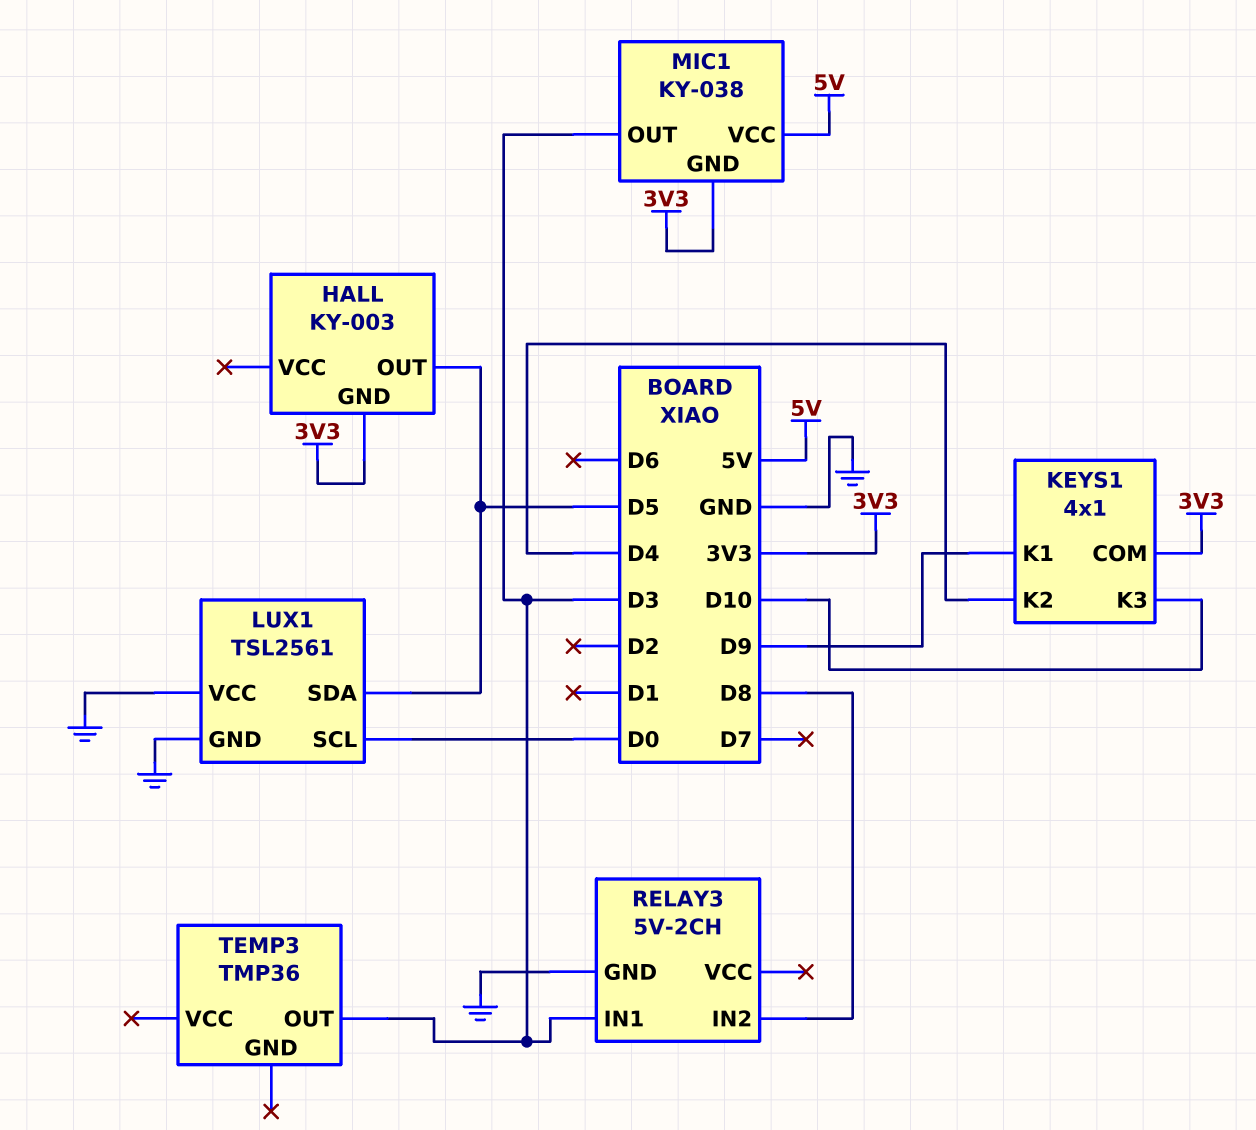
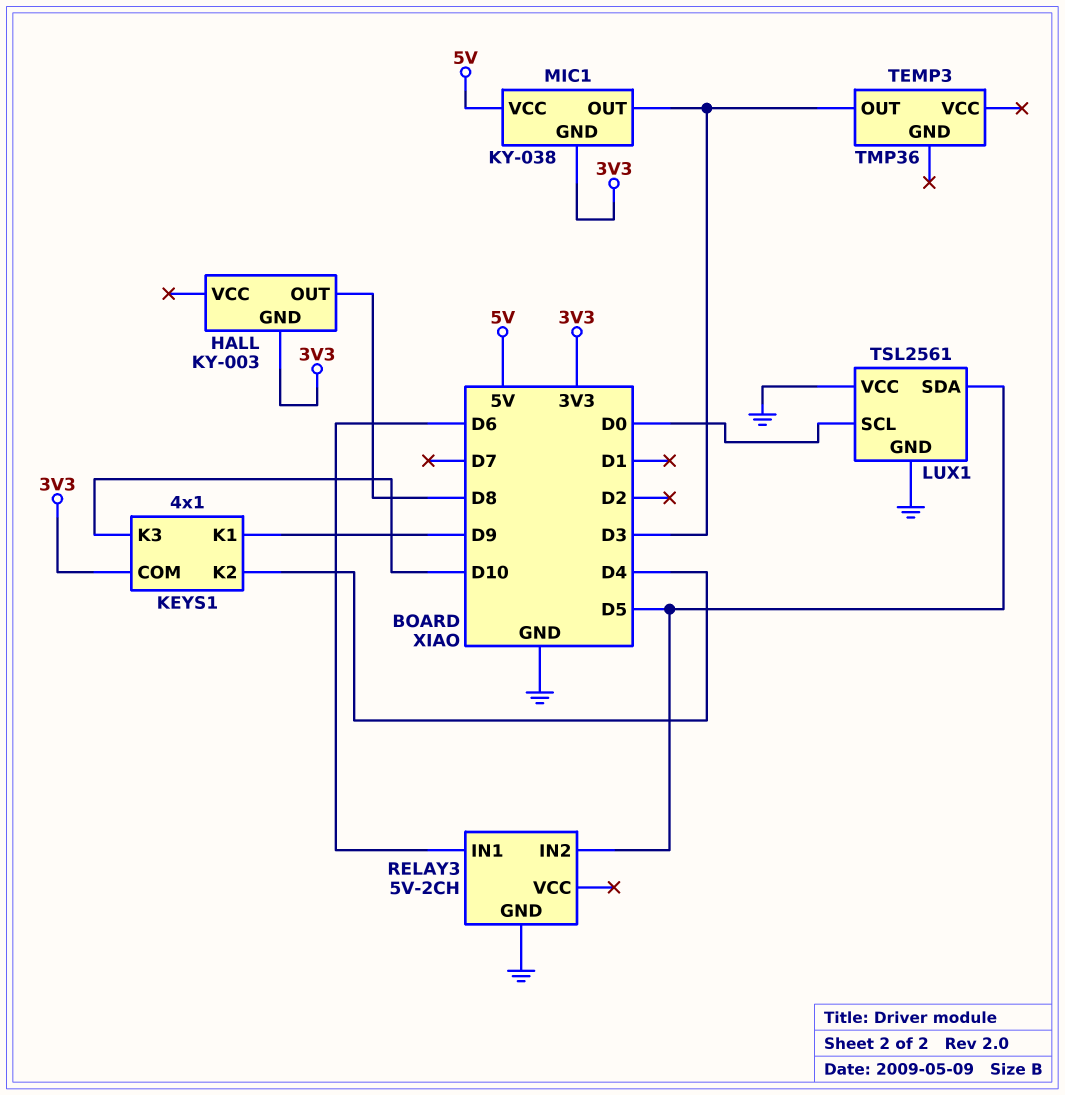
HALL pin OUT: D5 -> D8
RELAY3 pin IN1: D3 -> D6
RELAY3 pin IN2: D8 -> D5

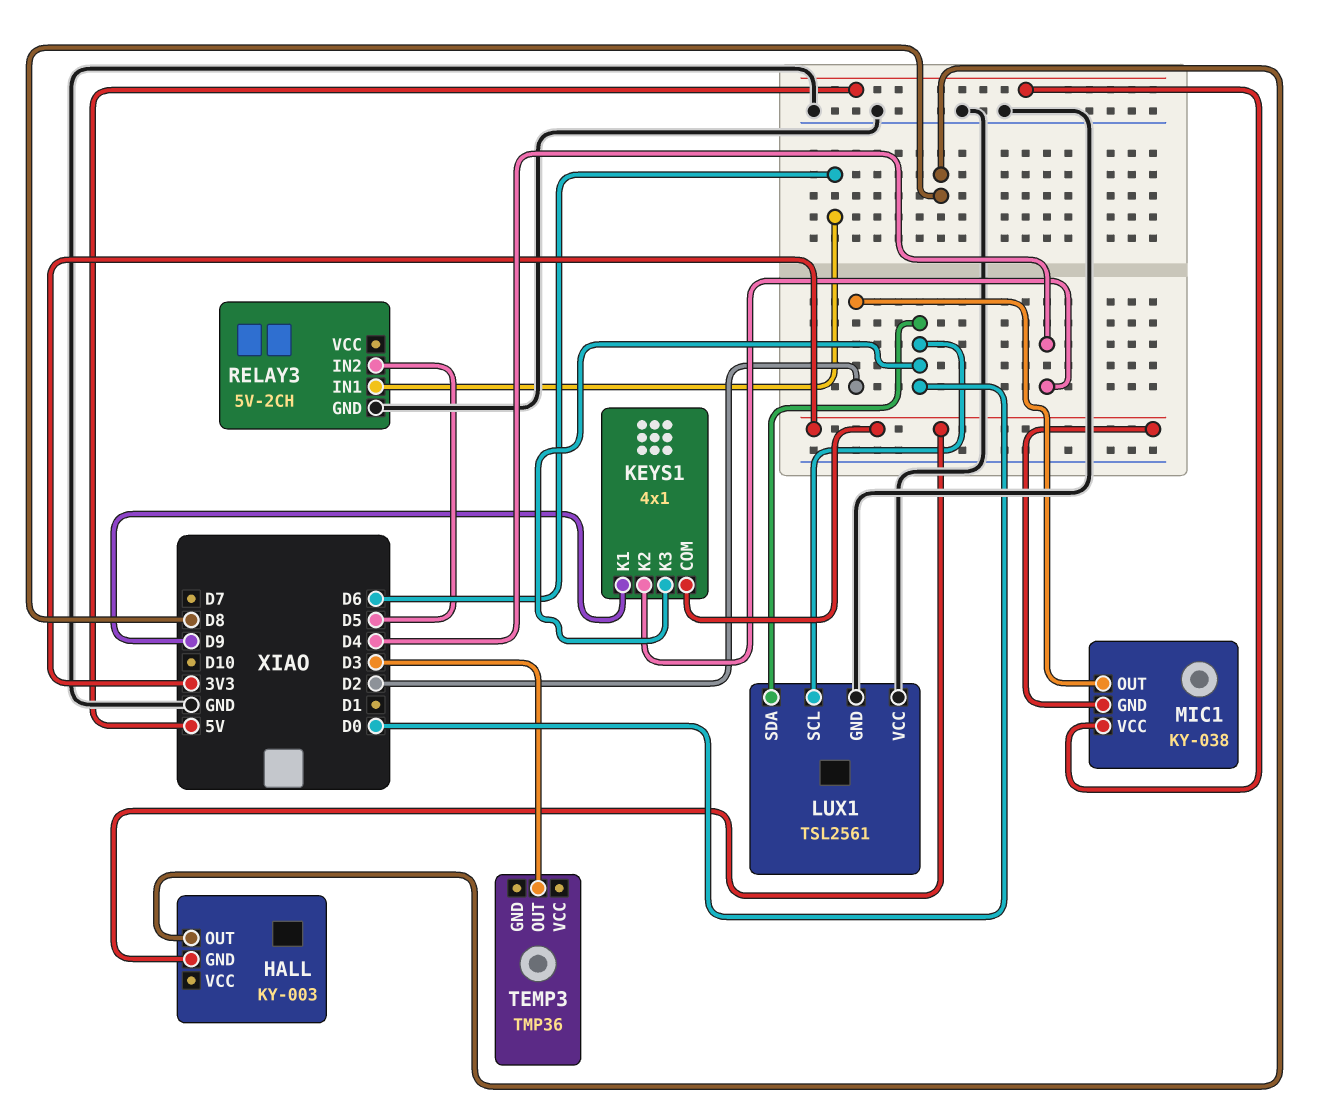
KEYS1 pin K3: D10 -> D0
LUX1 pin SDA: D5 -> D0
MIC1 pin OUT: D3 -> D2

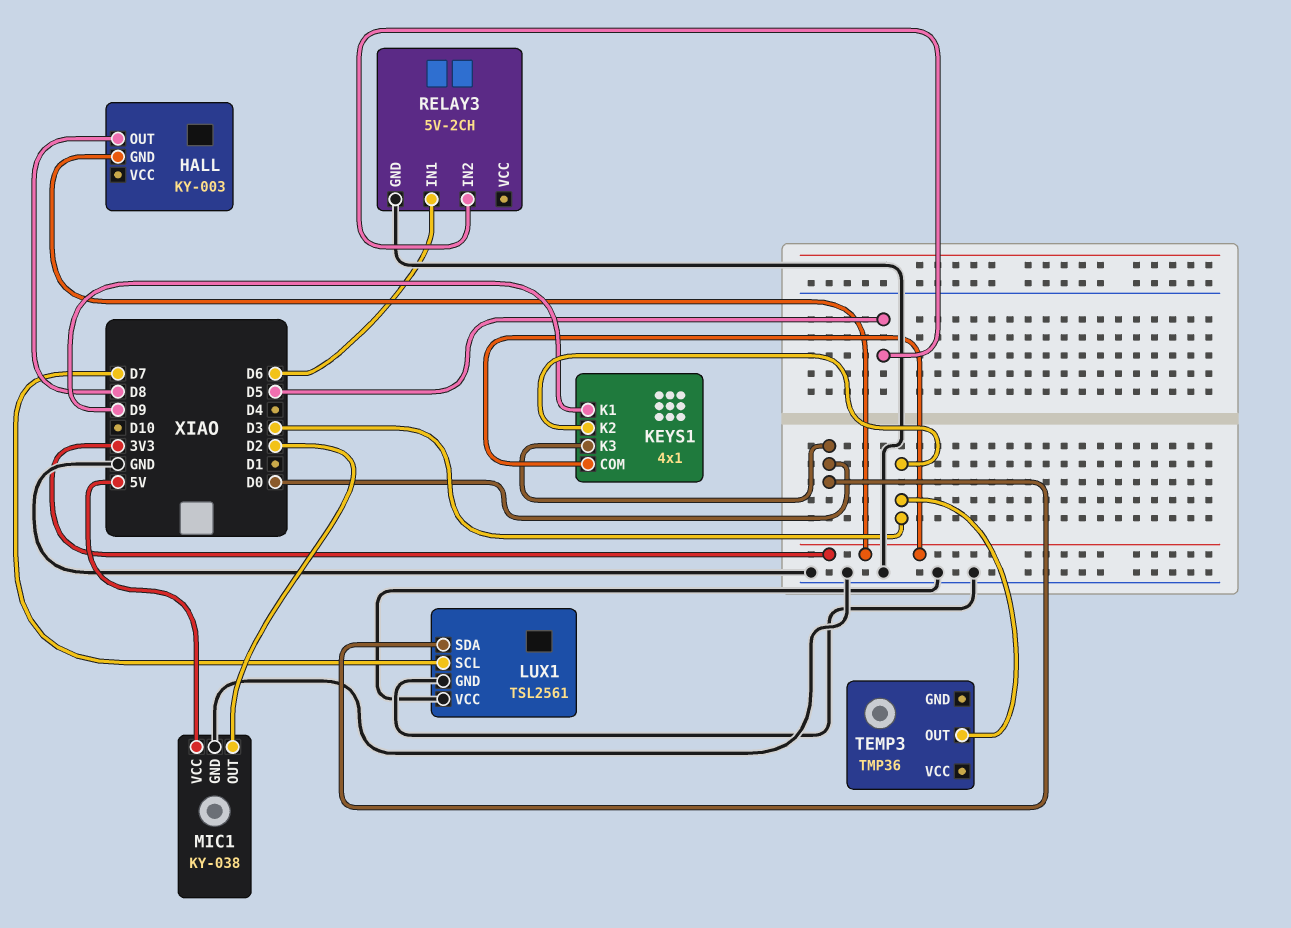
KEYS1 pin K2: D4 -> D3
LUX1 pin SCL: D0 -> D7
MIC1 pin GND: 3V3 -> GND

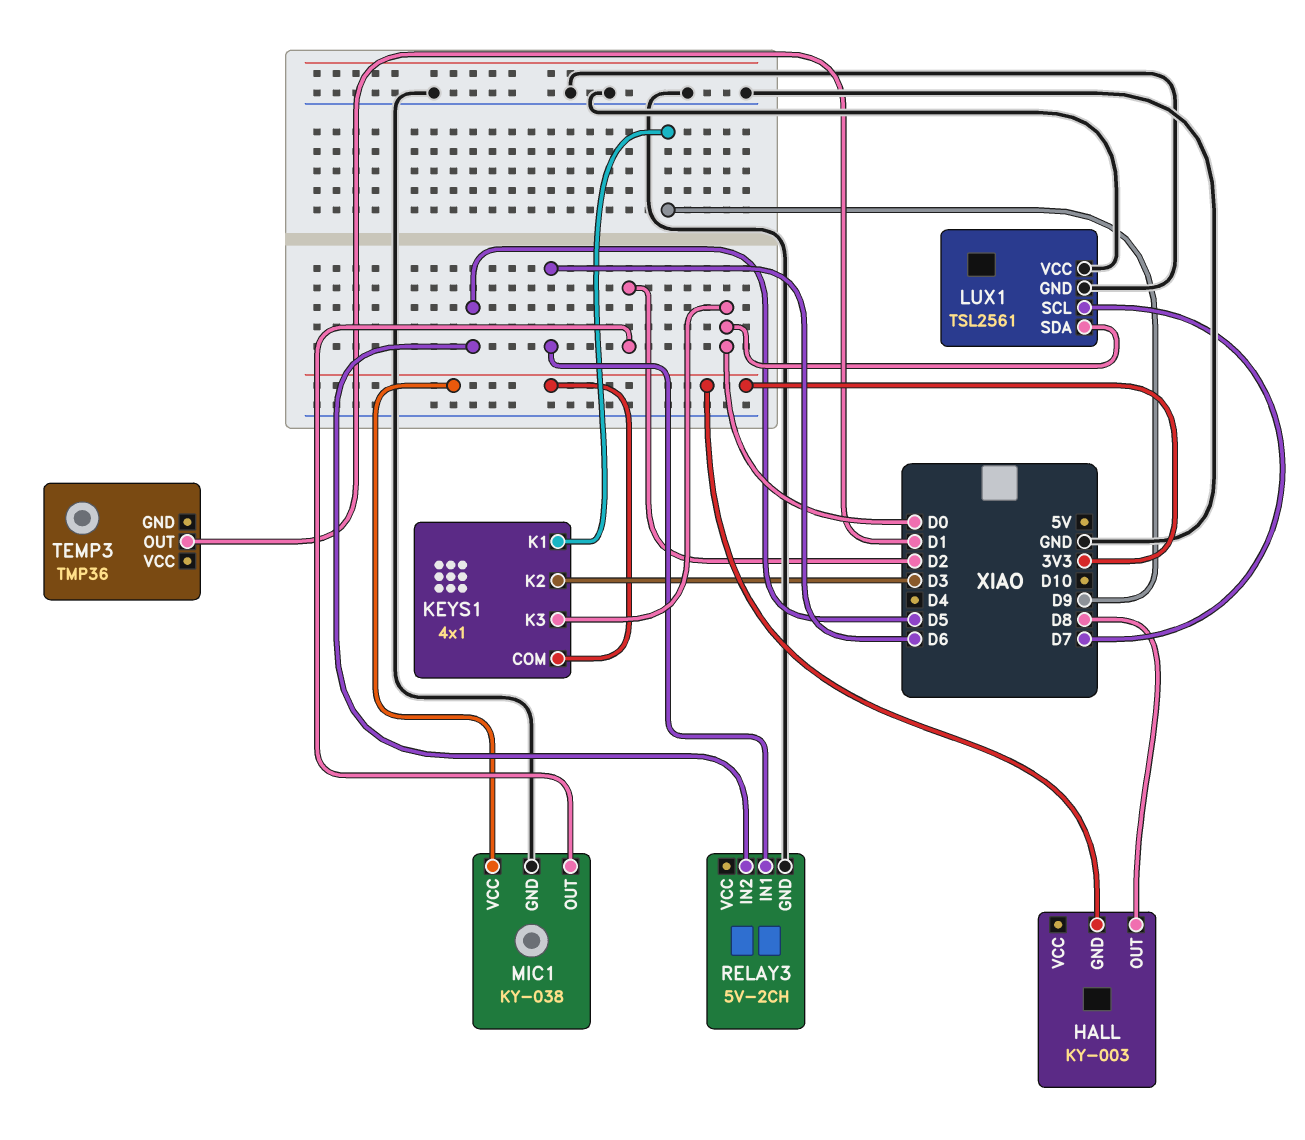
MIC1 pin VCC: 5V -> 3V3
TEMP3 pin OUT: D3 -> D1

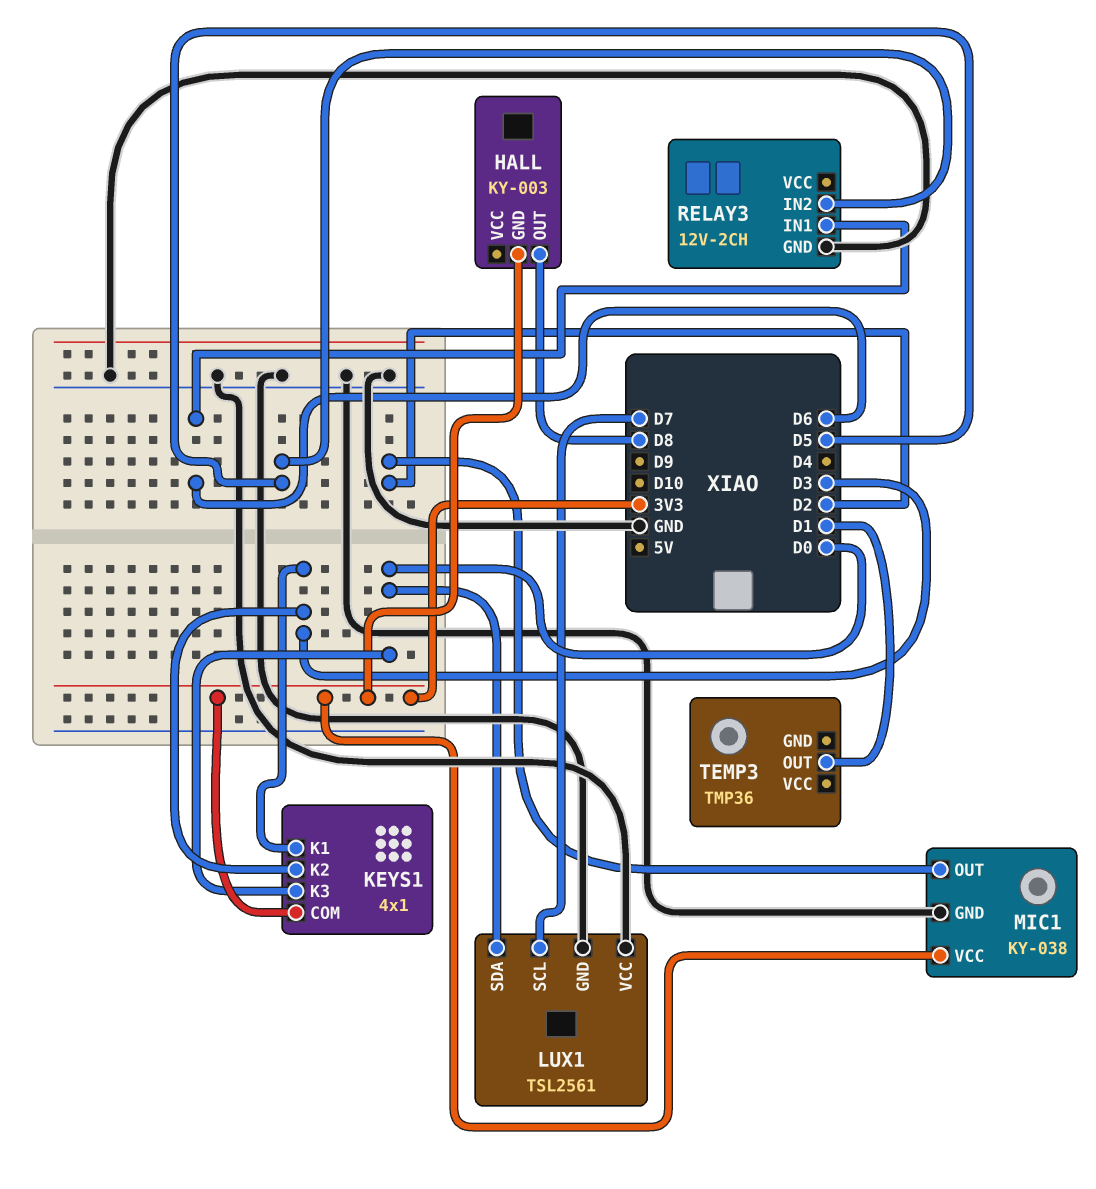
KEYS1 pin K1: D9 -> D3
RELAY3: 5V-2CH -> 12V-2CH

